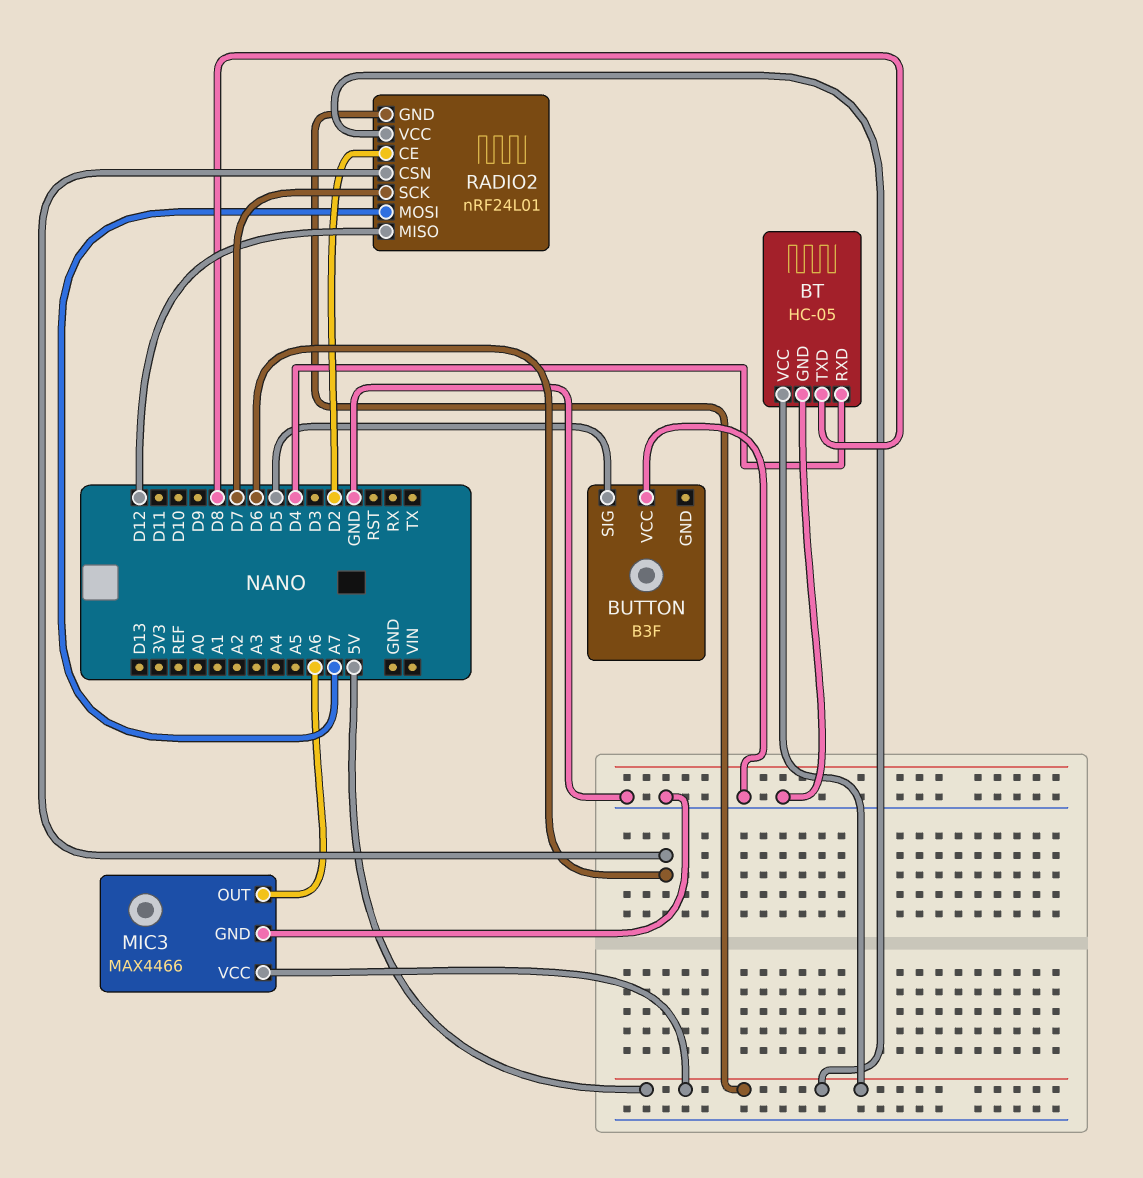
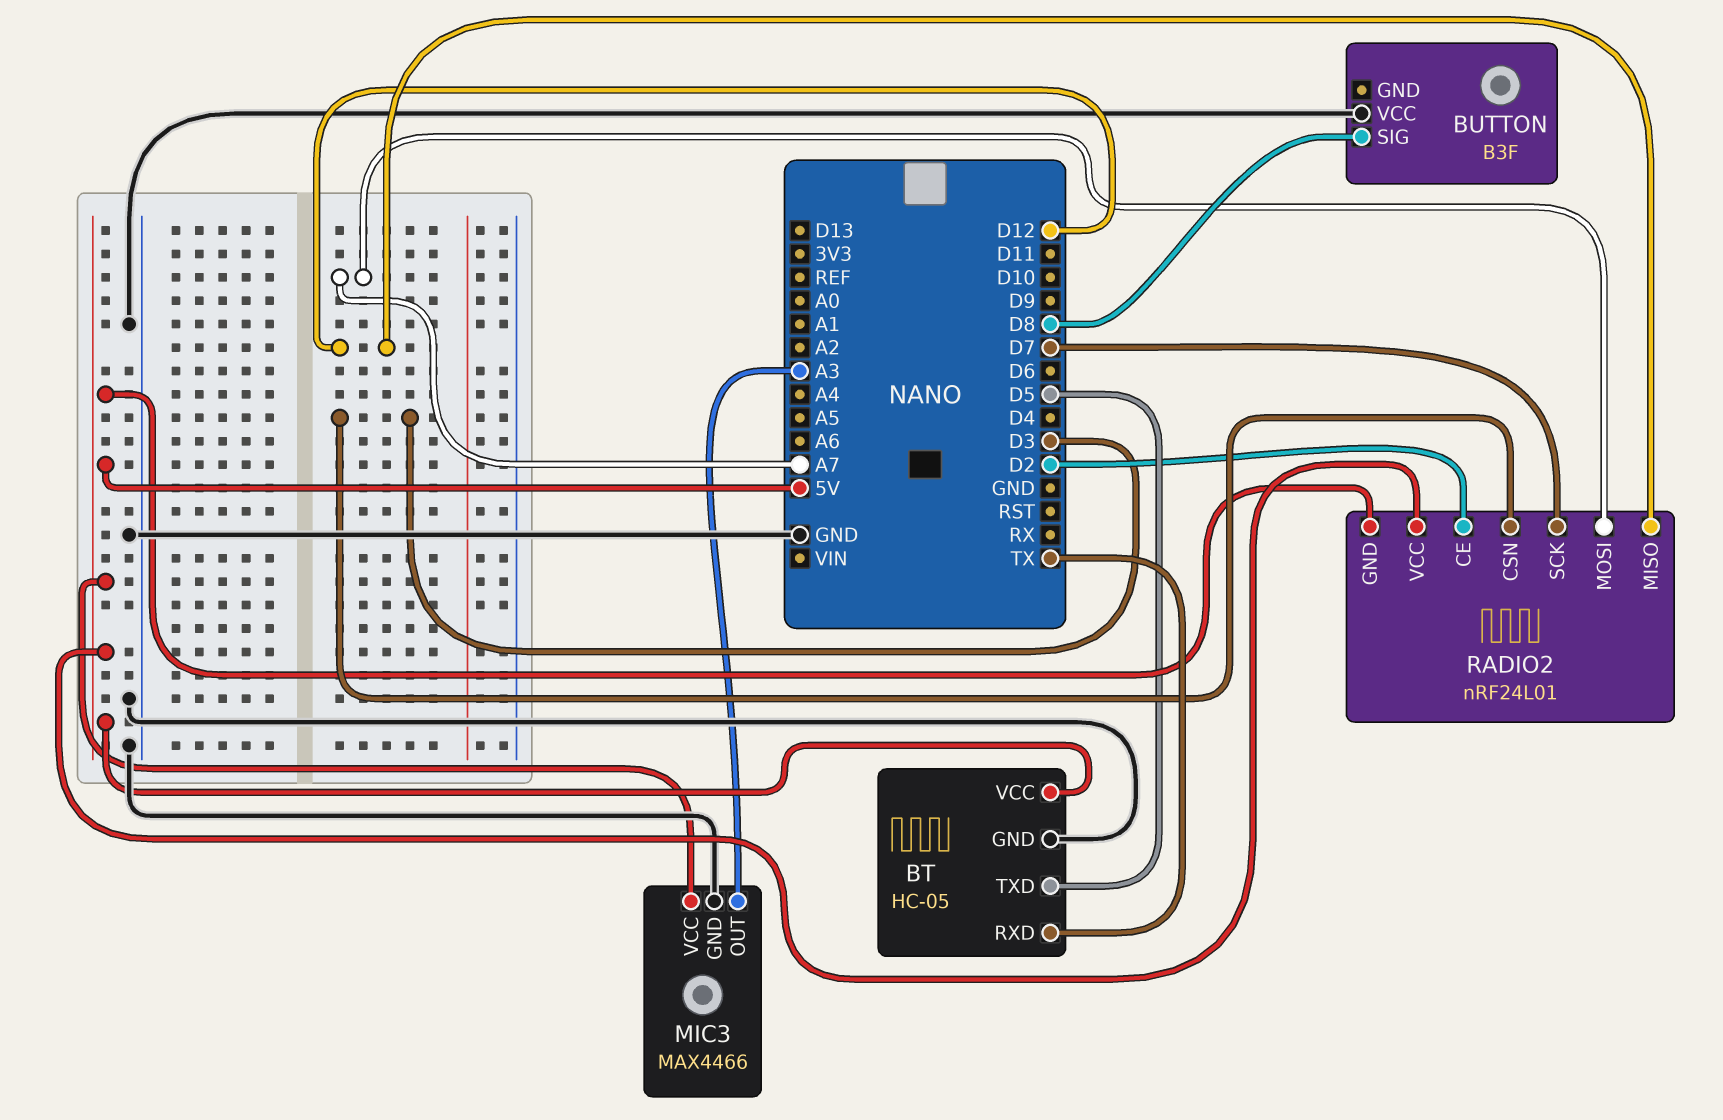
BT pin RXD: D4 -> TX
BT pin TXD: D8 -> D5
BUTTON pin SIG: D5 -> D8
MIC3 pin OUT: A6 -> A3
RADIO2 pin CSN: D6 -> D3

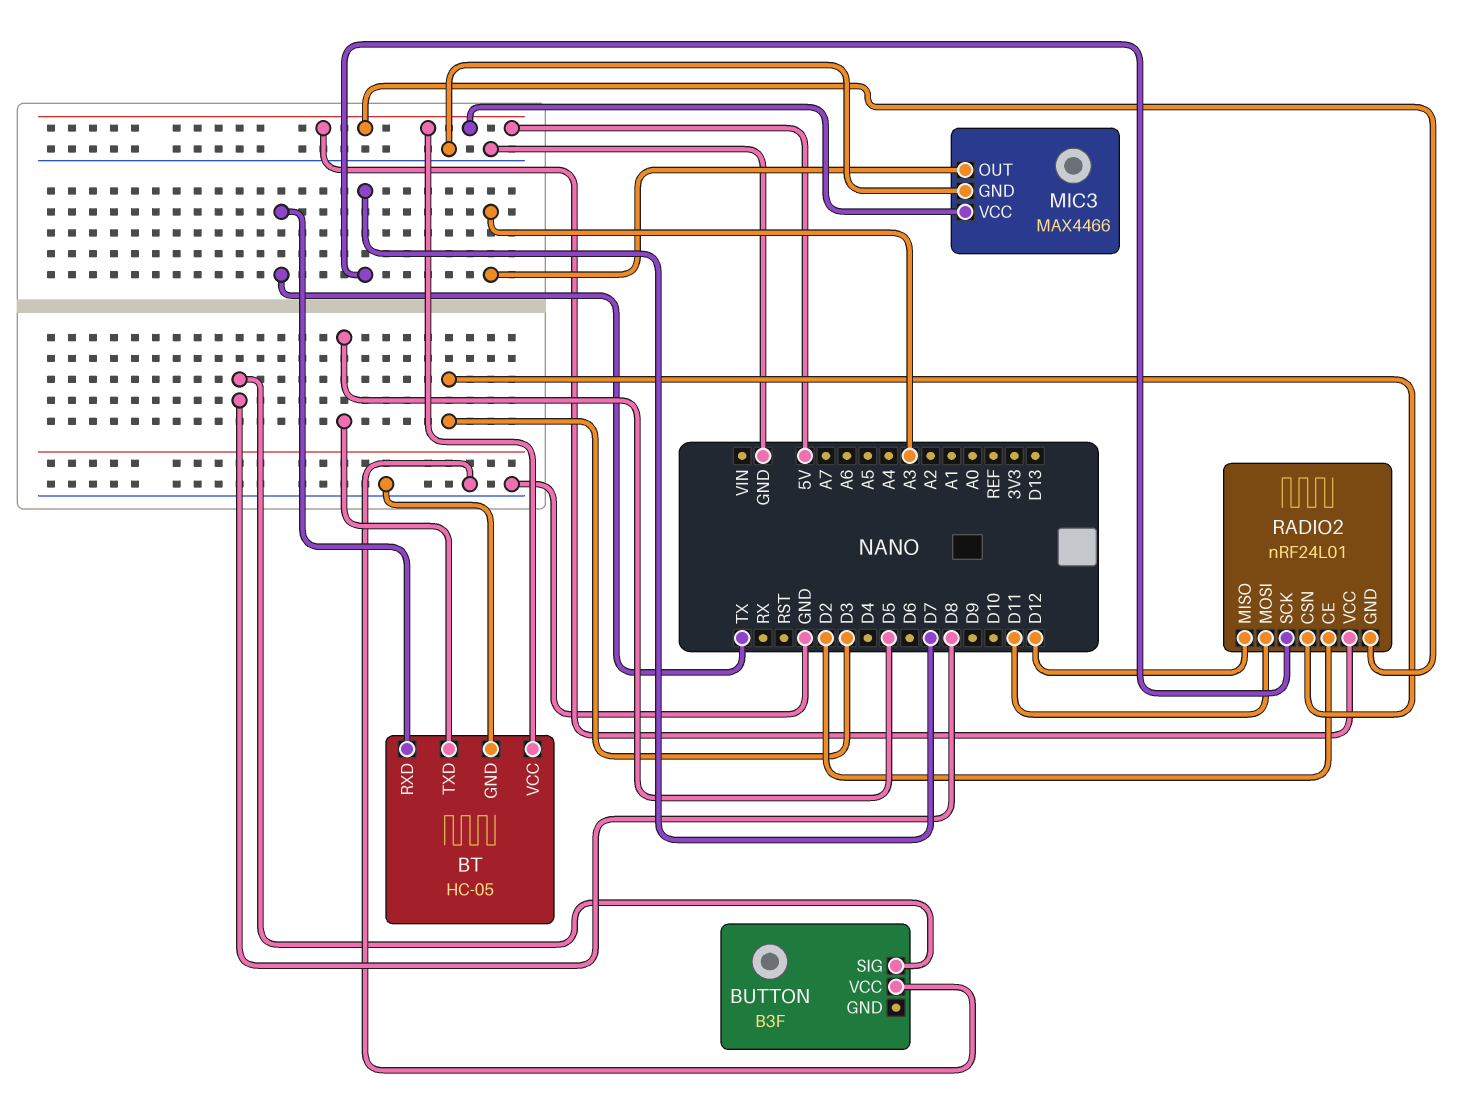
RADIO2 pin MOSI: A7 -> D11

